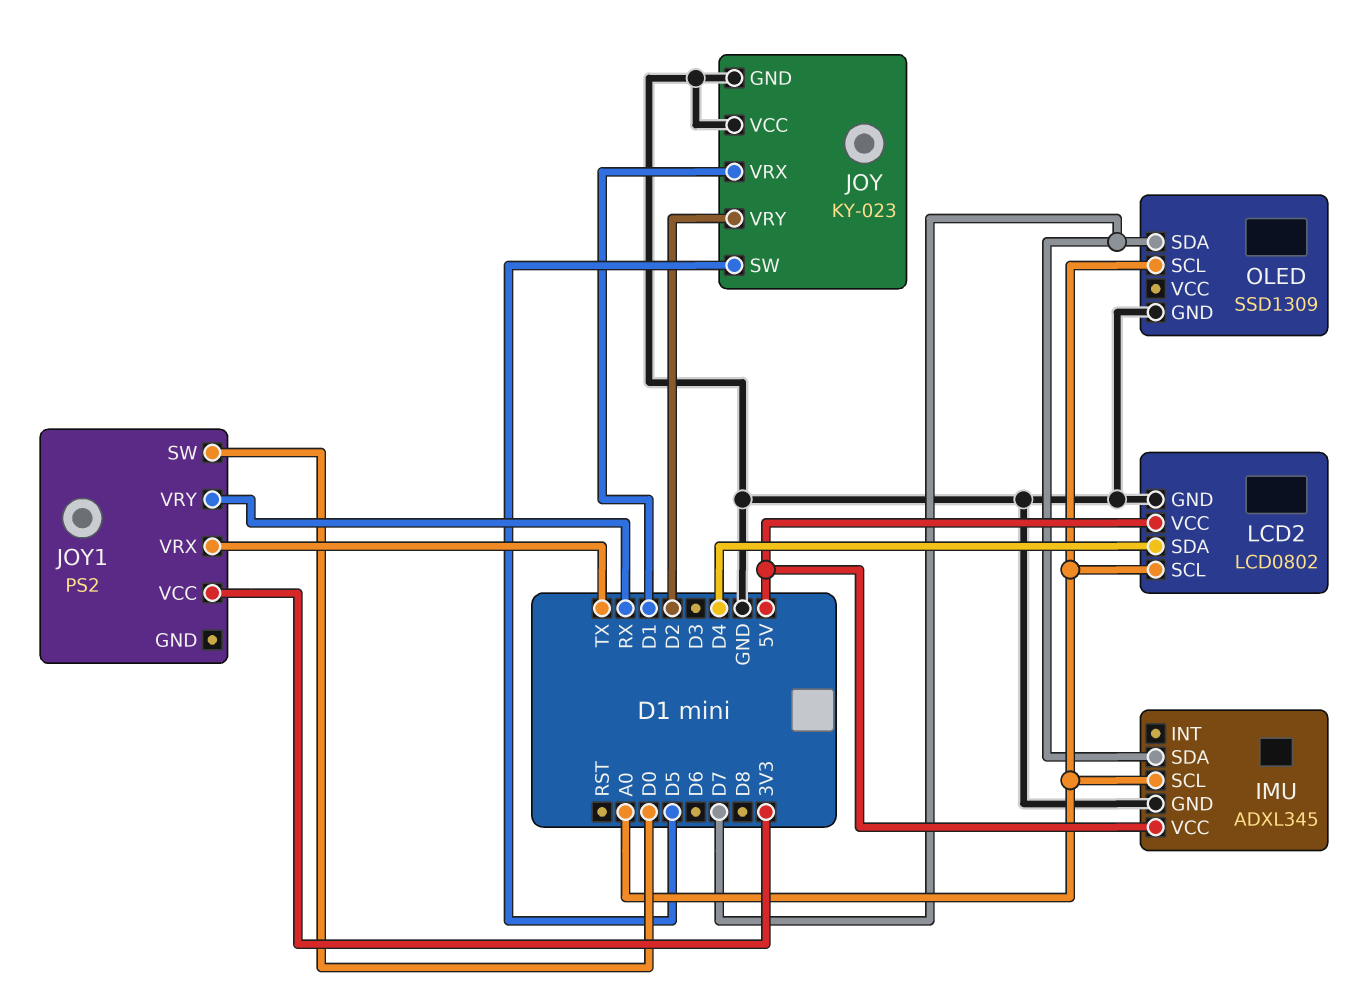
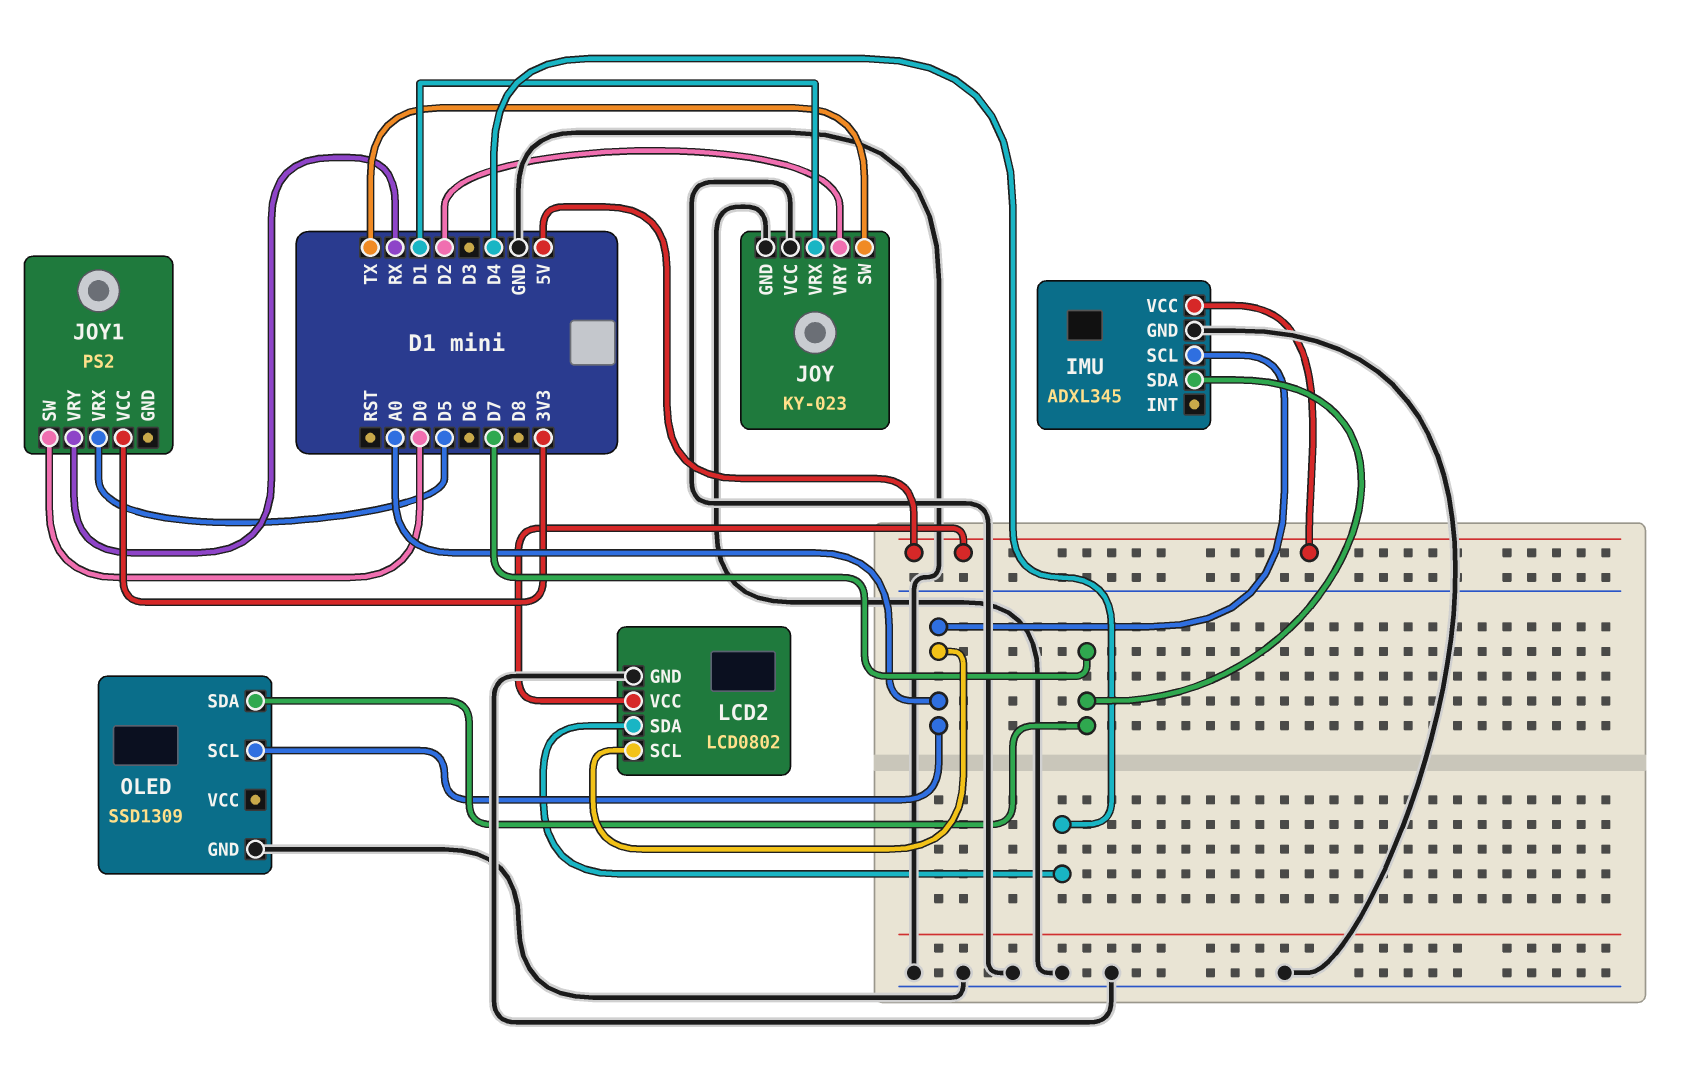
JOY pin SW: D5 -> TX
JOY1 pin VRX: TX -> D5

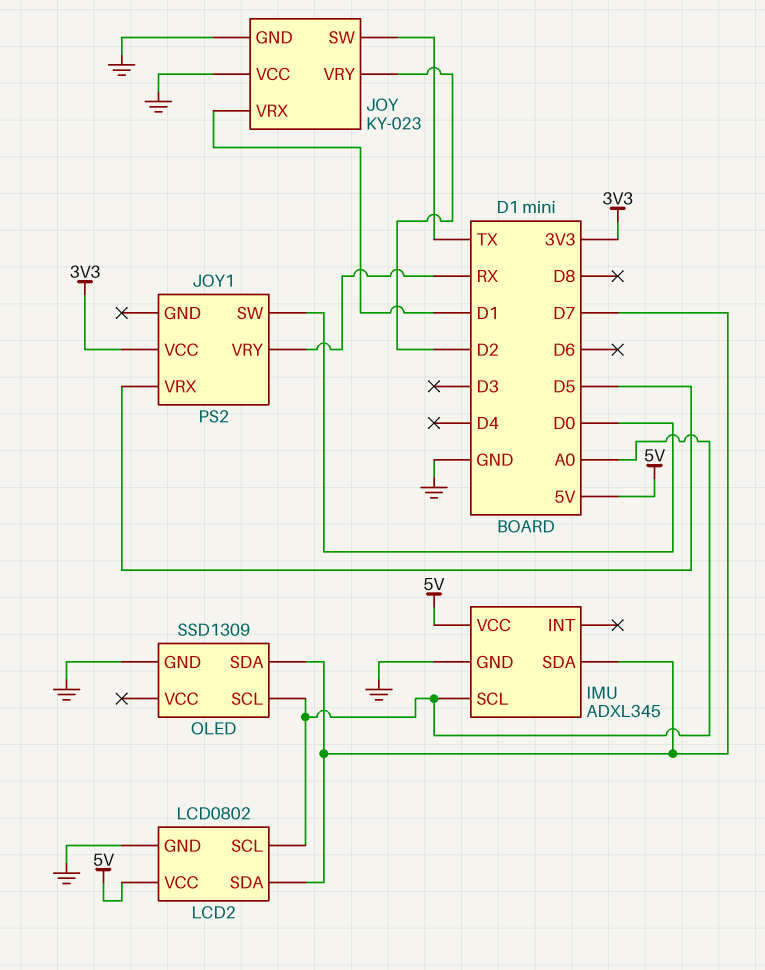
LCD2 pin SDA: D4 -> D7

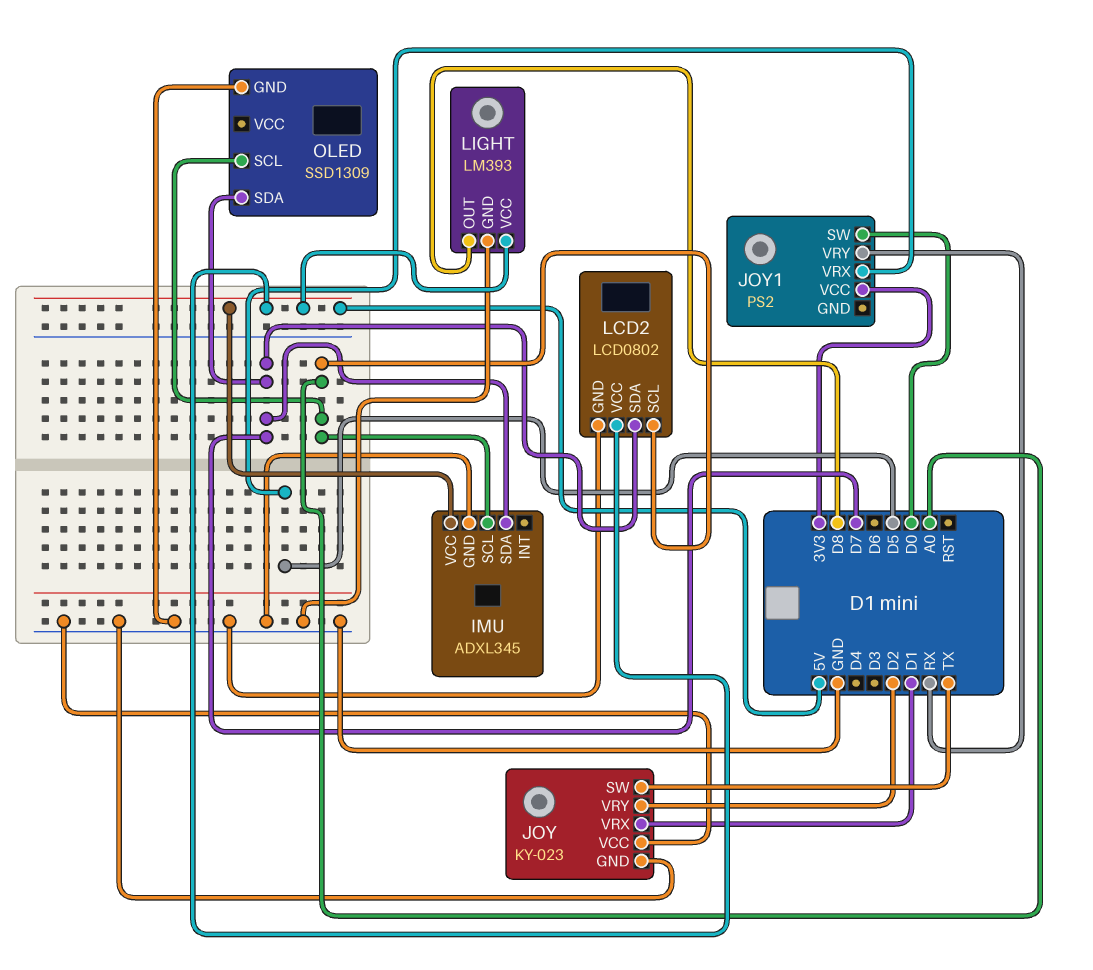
LIGHT: none -> LM393
LIGHT pin GND: none -> GND
LIGHT pin OUT: none -> D8
LIGHT pin VCC: none -> 5V

